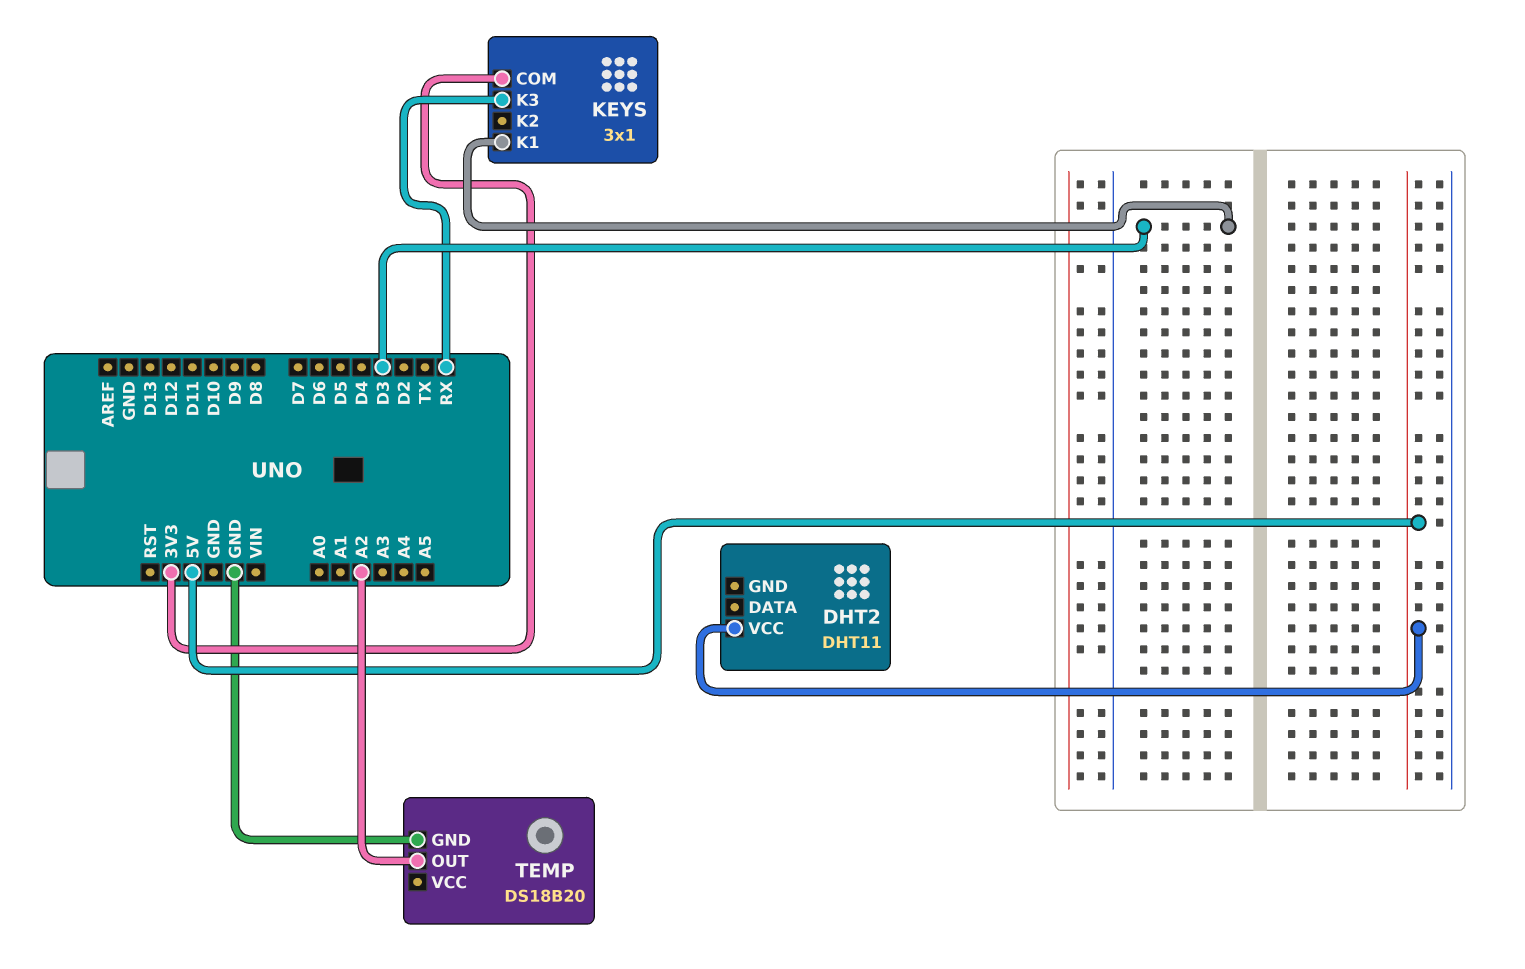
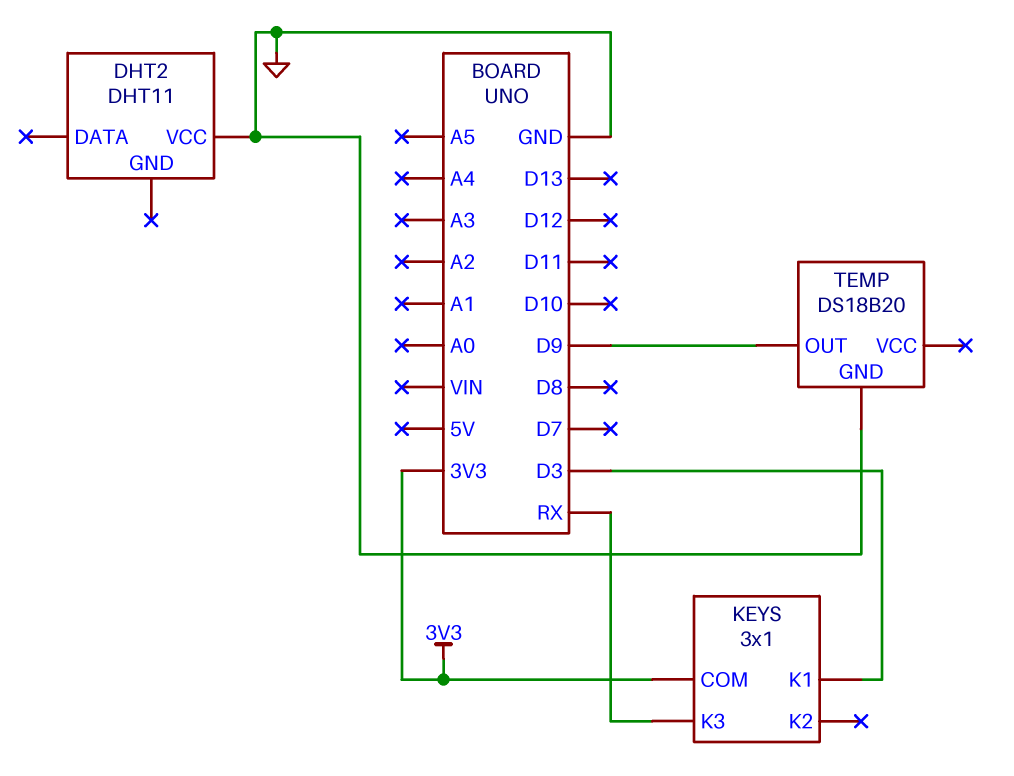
DHT2 pin VCC: 5V -> GND
TEMP pin OUT: A2 -> D9

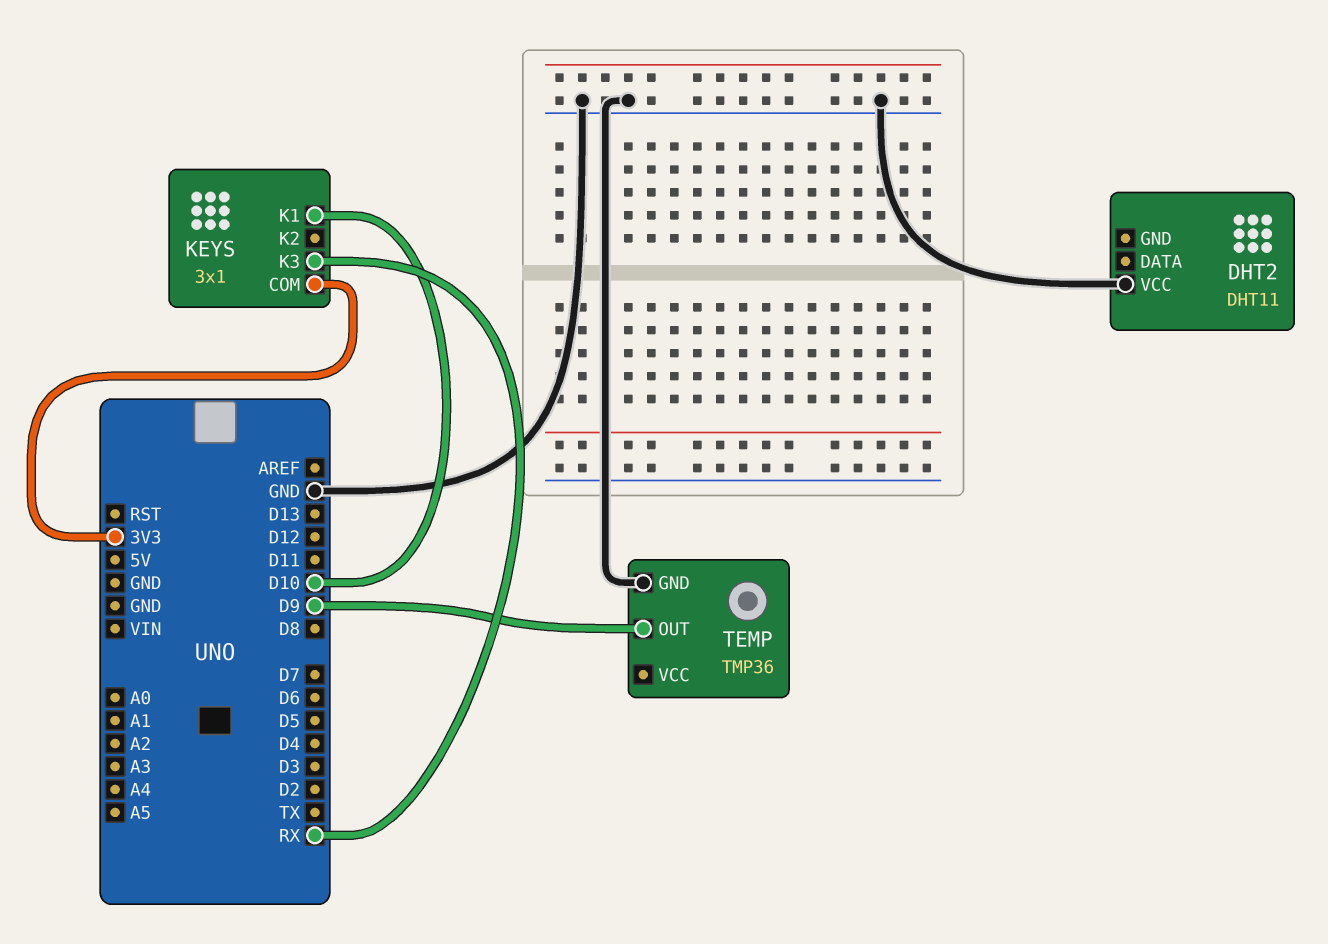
KEYS pin K1: D3 -> D10
TEMP: DS18B20 -> TMP36

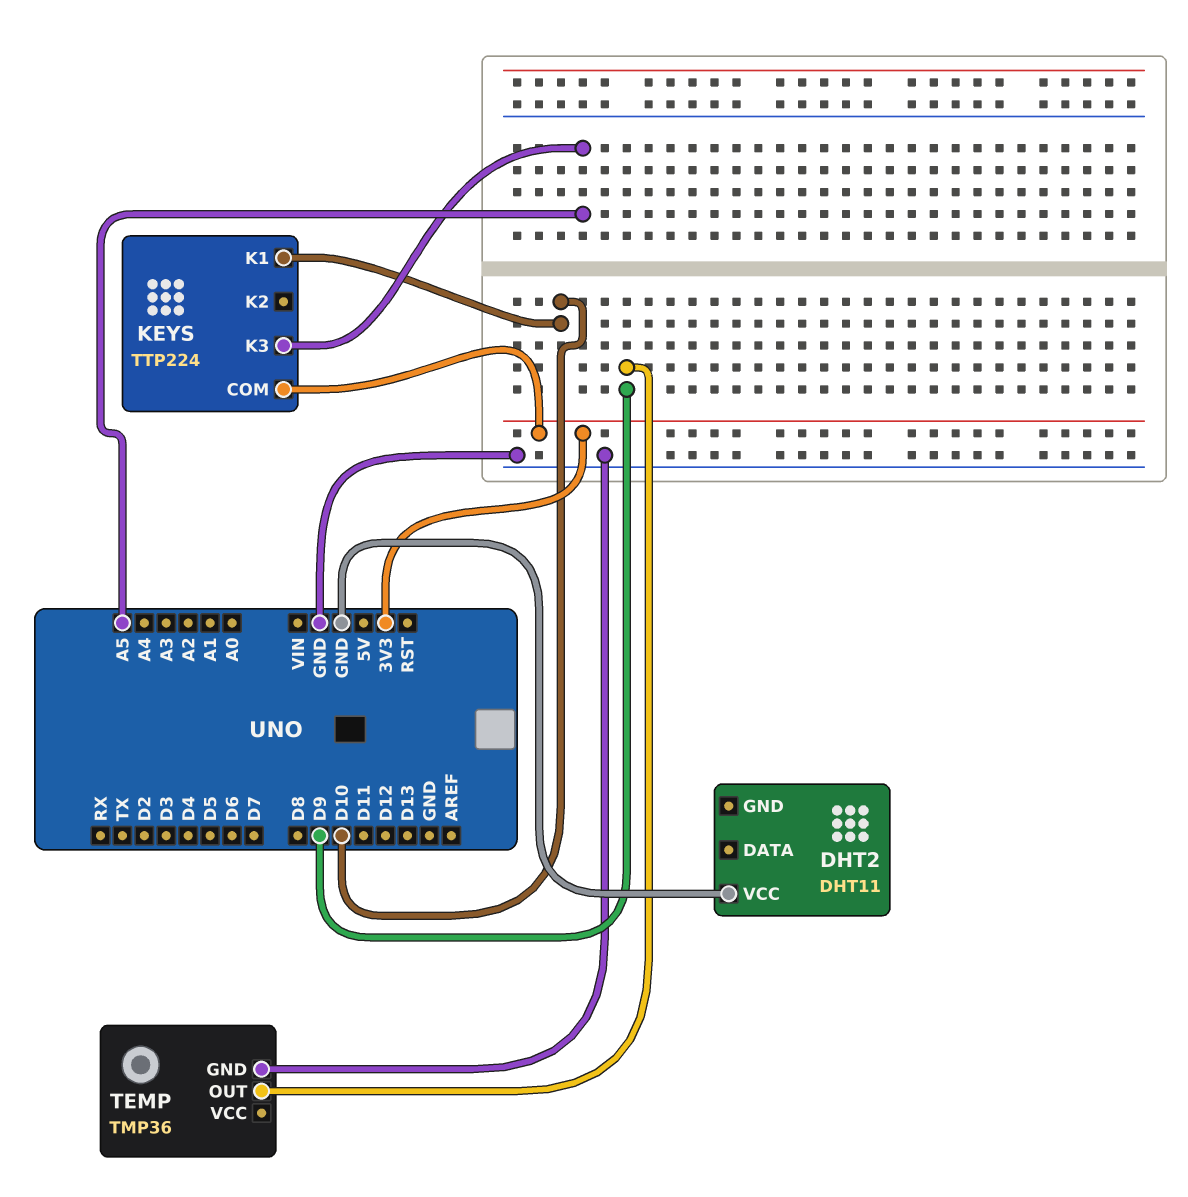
KEYS: 3x1 -> TTP224
KEYS pin K3: RX -> A5

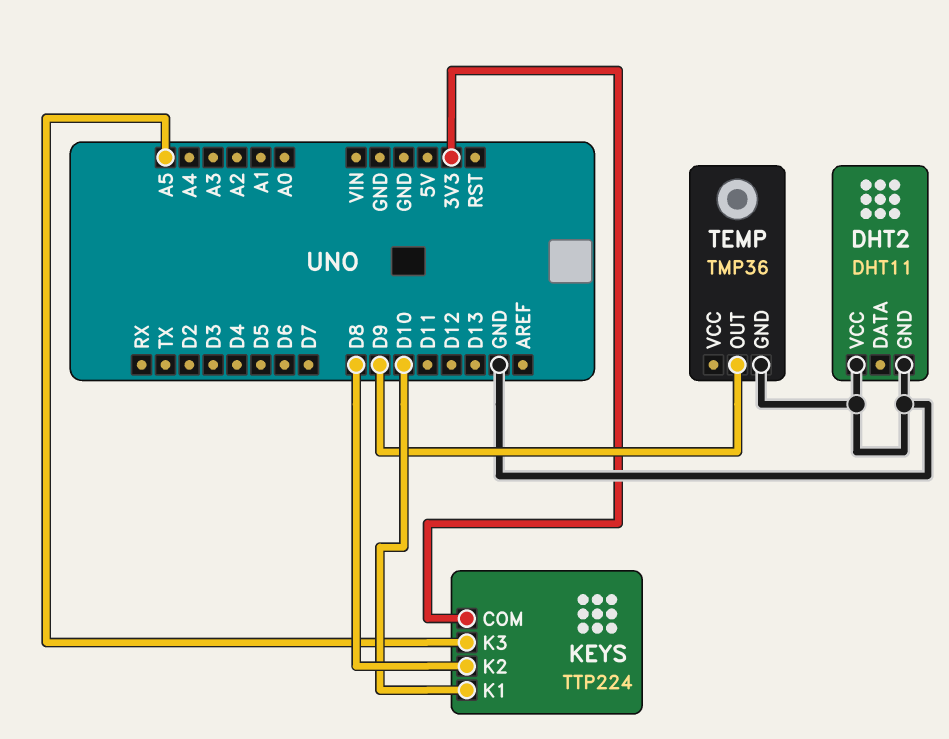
DHT2 pin GND: none -> GND
KEYS pin K2: none -> D8

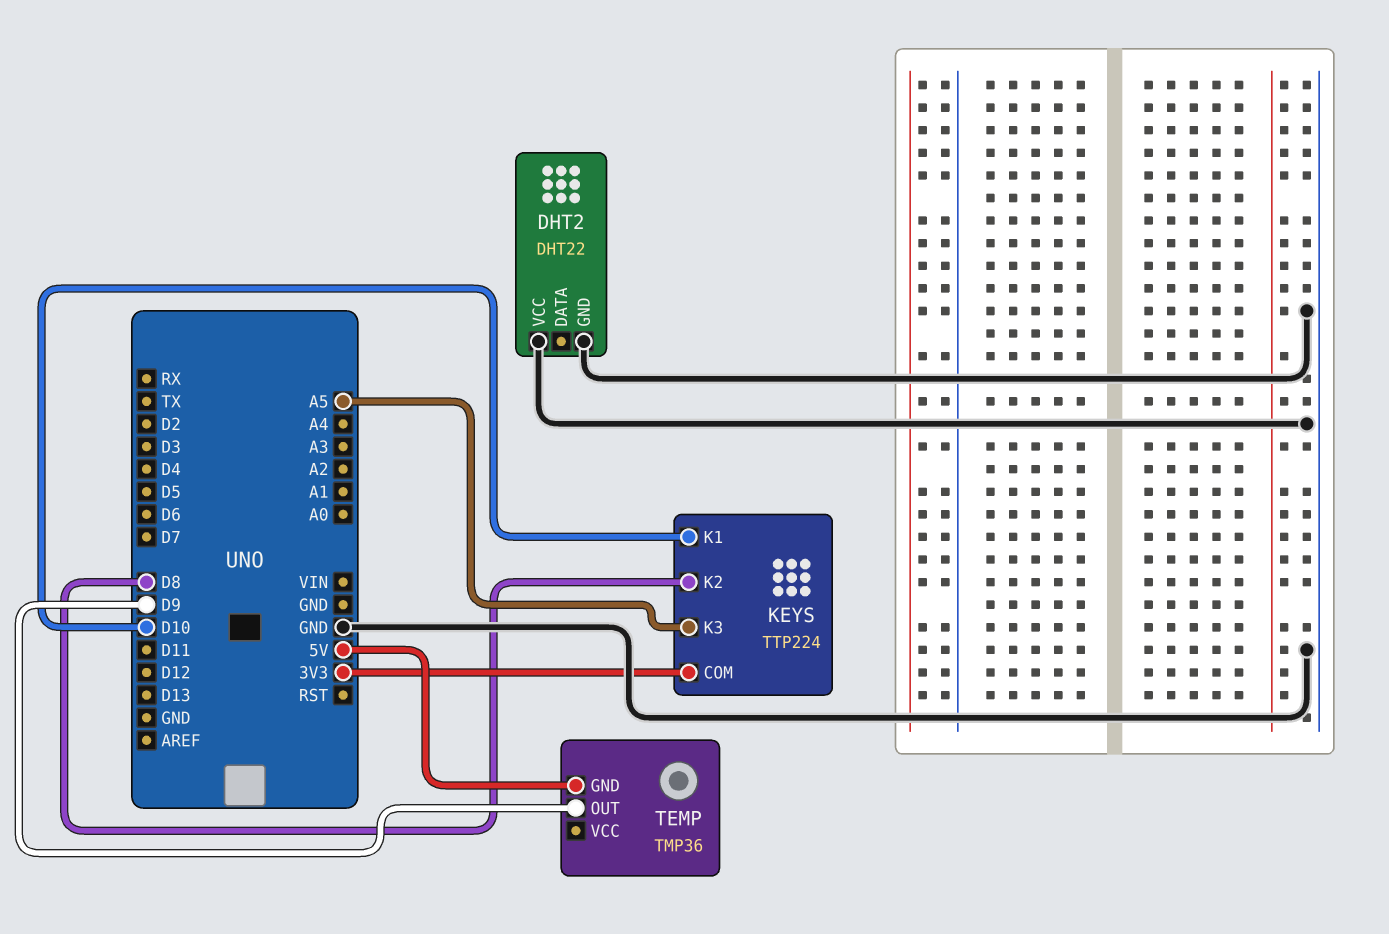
DHT2: DHT11 -> DHT22
TEMP pin GND: GND -> 5V

